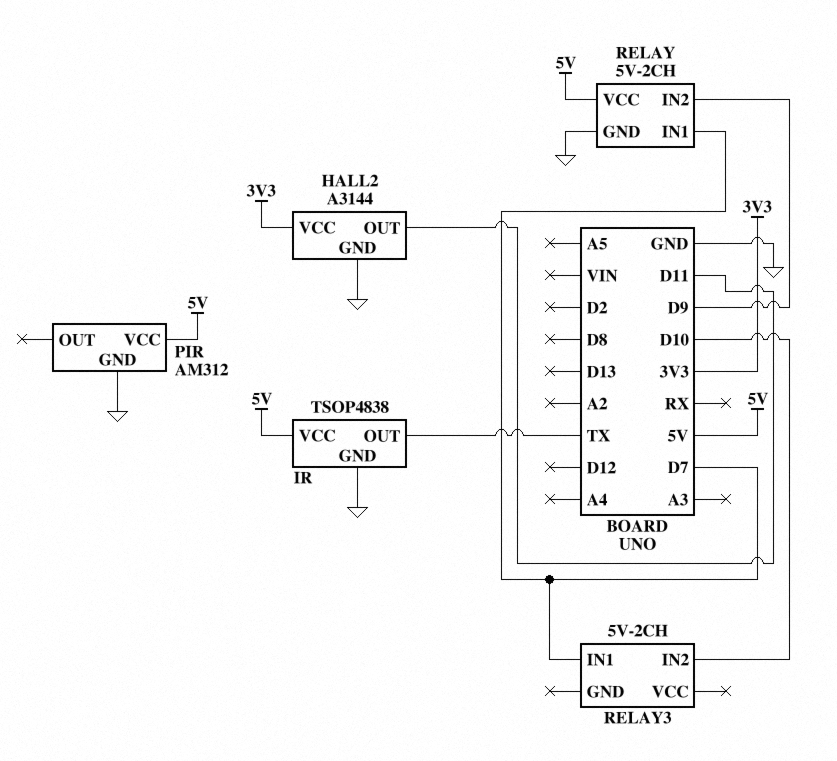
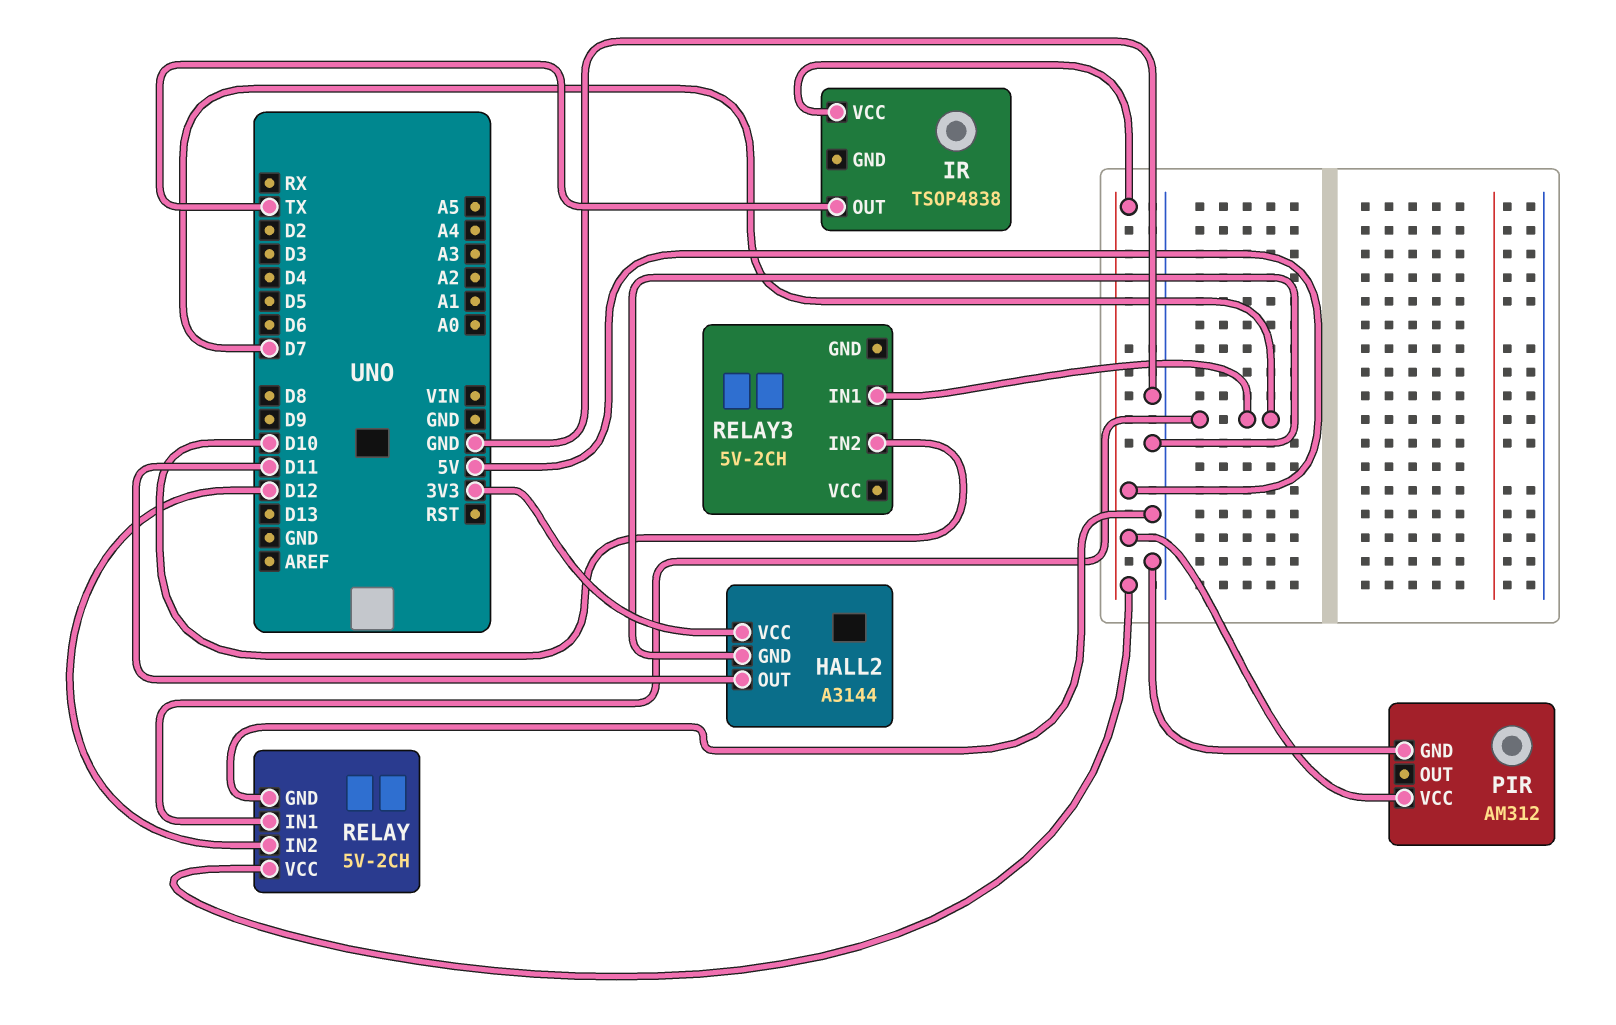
IR pin GND: GND -> none
RELAY pin IN2: D9 -> D12

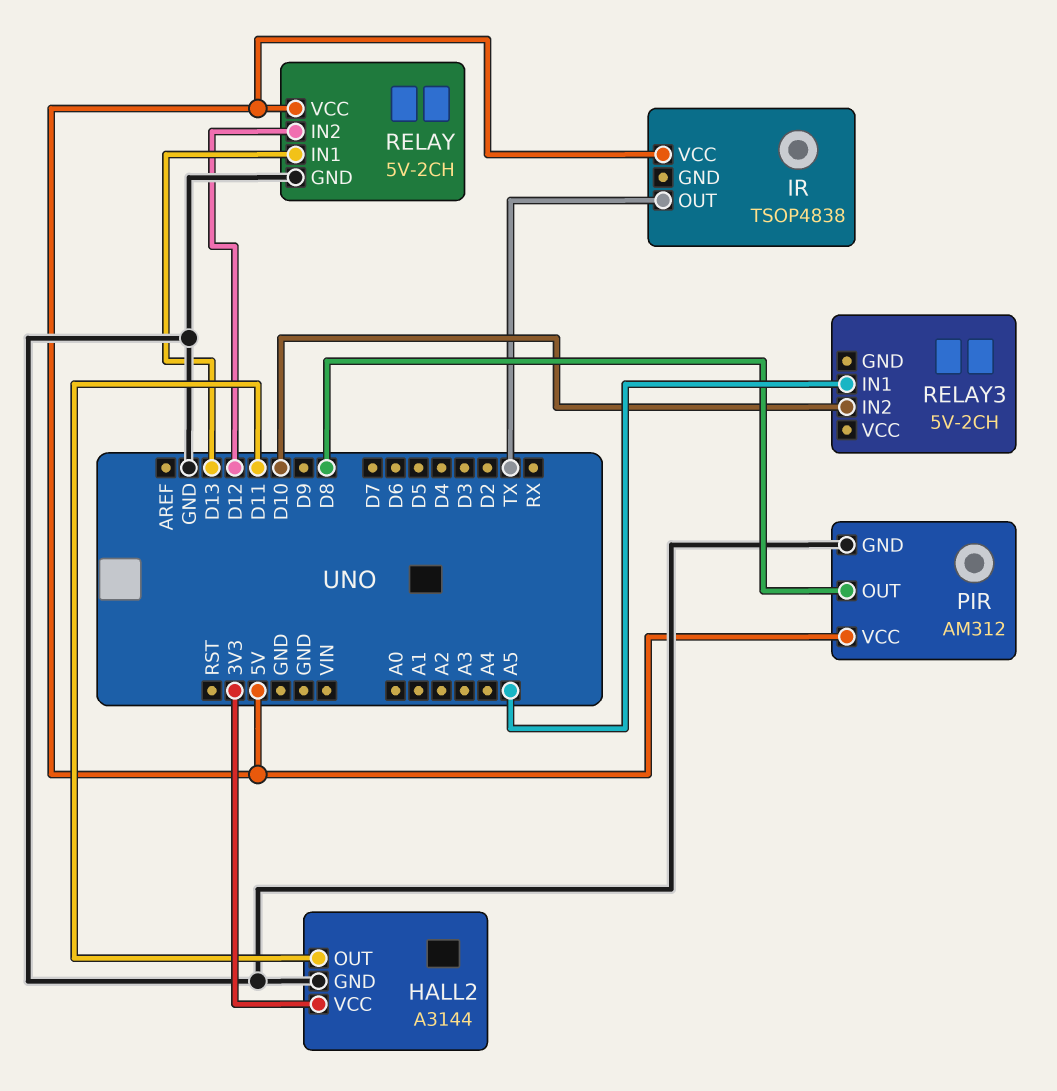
PIR pin OUT: none -> D8
RELAY pin IN1: D7 -> D13
RELAY3 pin IN1: D7 -> A5

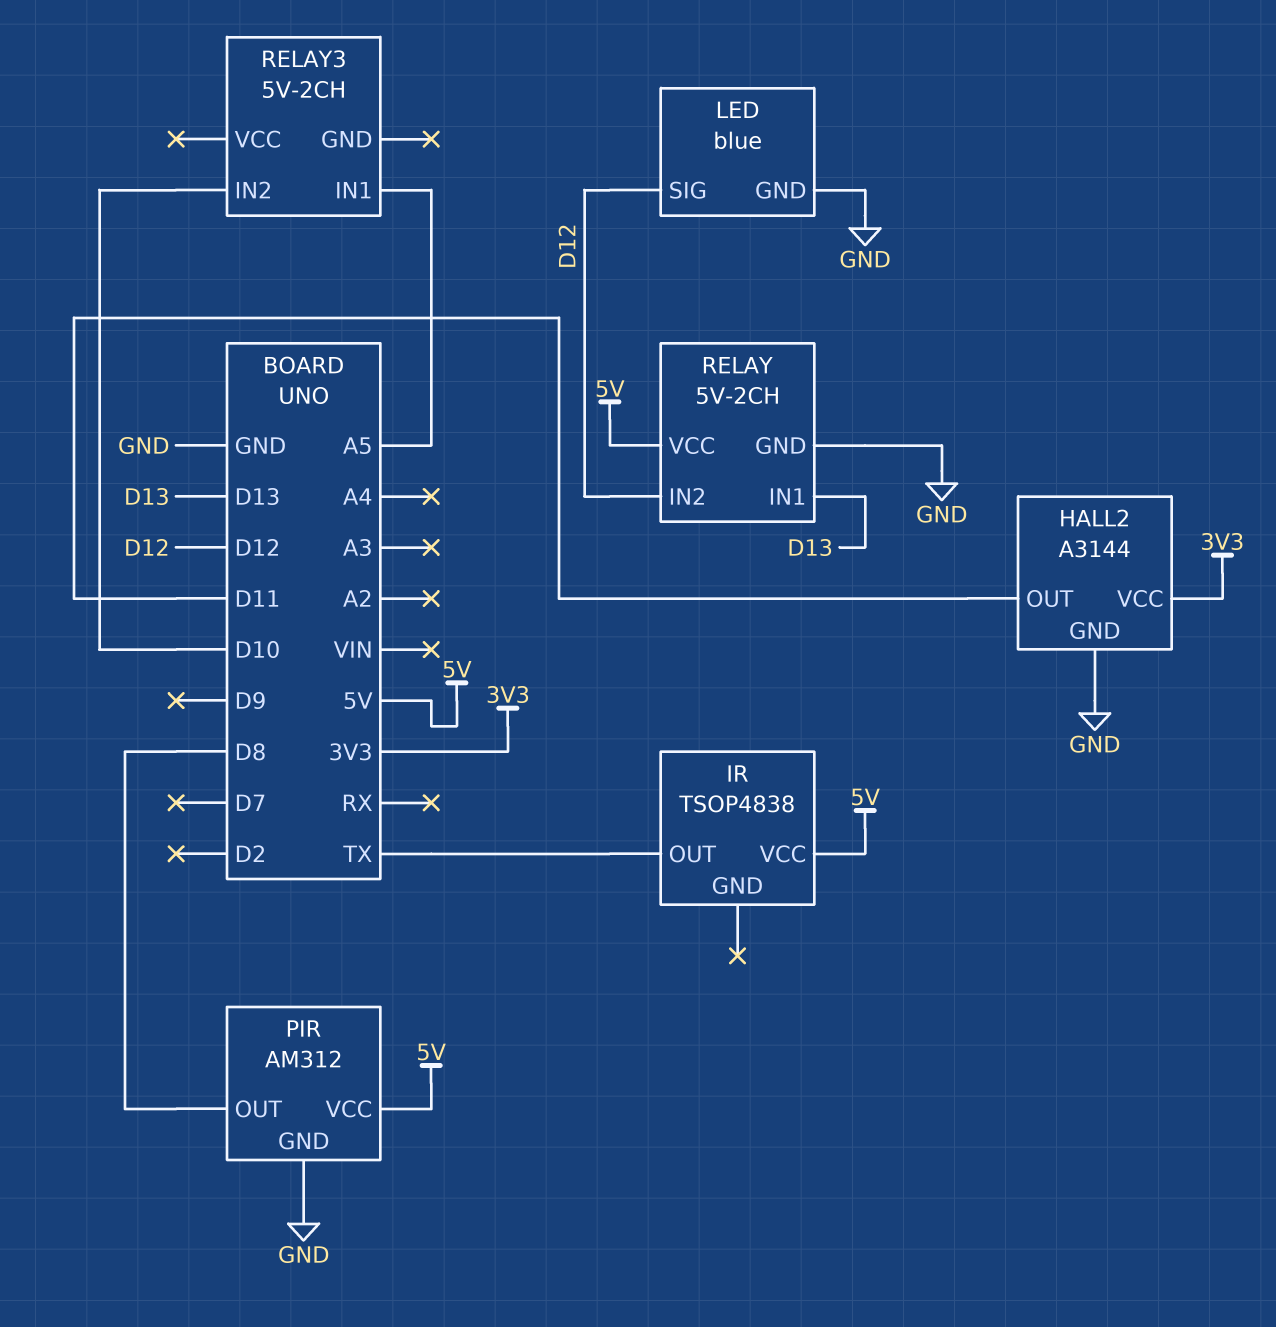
LED: none -> blue
LED pin GND: none -> GND
LED pin SIG: none -> D12

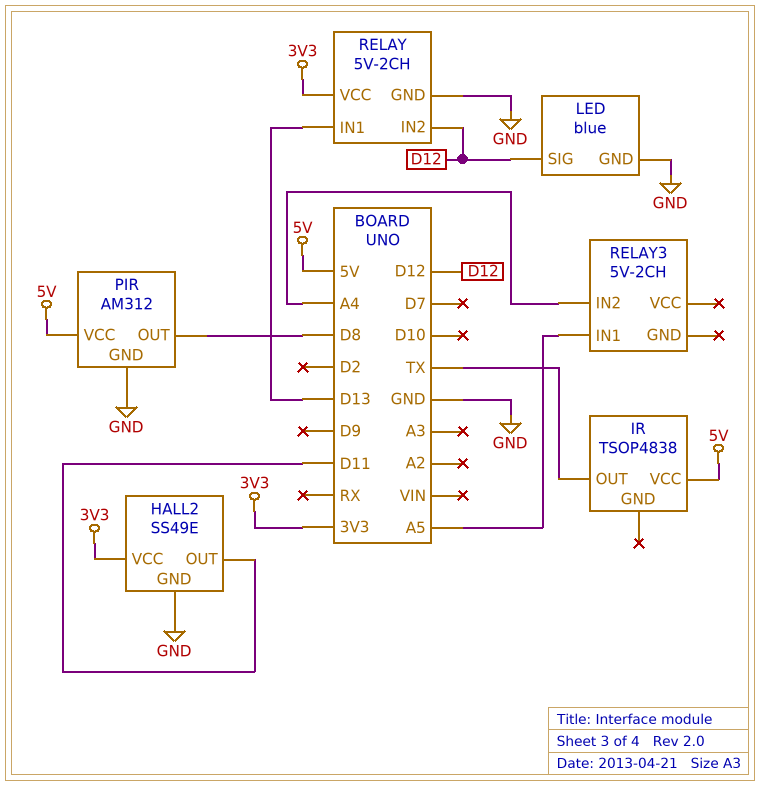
HALL2: A3144 -> SS49E
RELAY pin VCC: 5V -> 3V3
RELAY3 pin IN2: D10 -> A4

